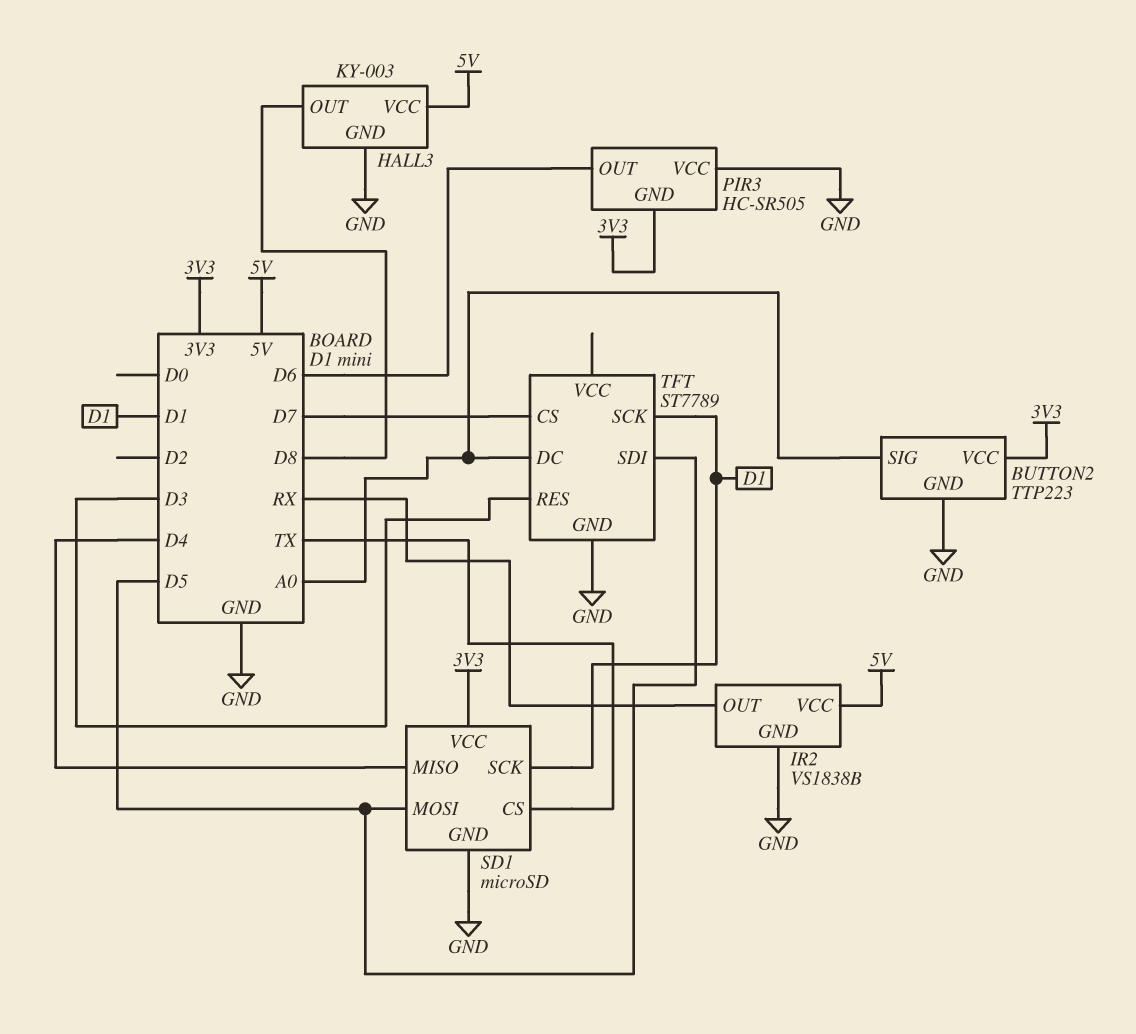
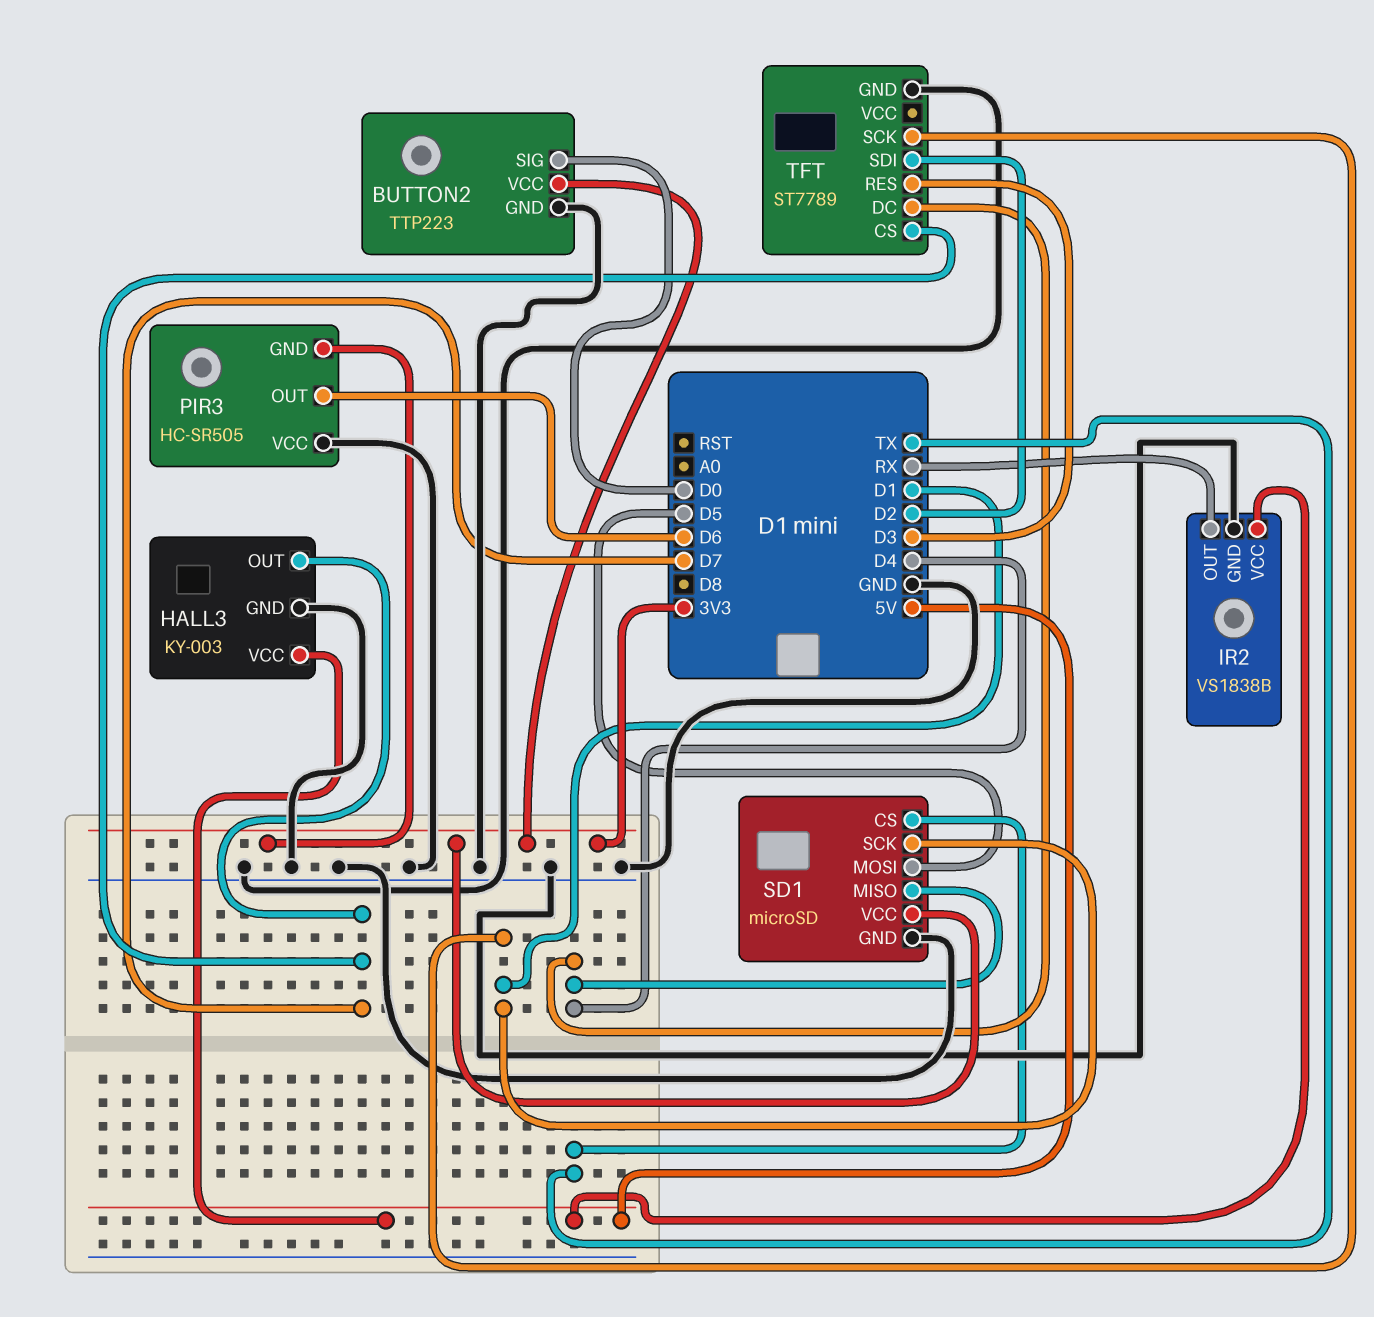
BUTTON2 pin SIG: A0 -> D0
HALL3 pin OUT: D8 -> D7
TFT pin DC: A0 -> D4
TFT pin SDI: D5 -> D2

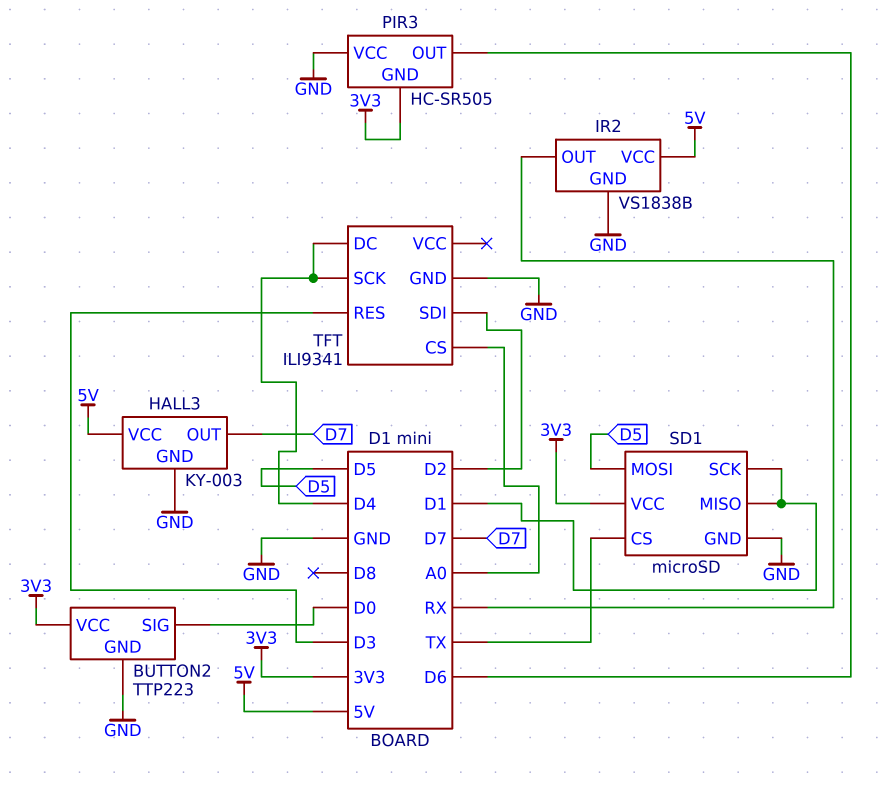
SD1 pin MISO: D4 -> D1
TFT: ST7789 -> ILI9341
TFT pin CS: D7 -> A0
TFT pin SCK: D1 -> D4

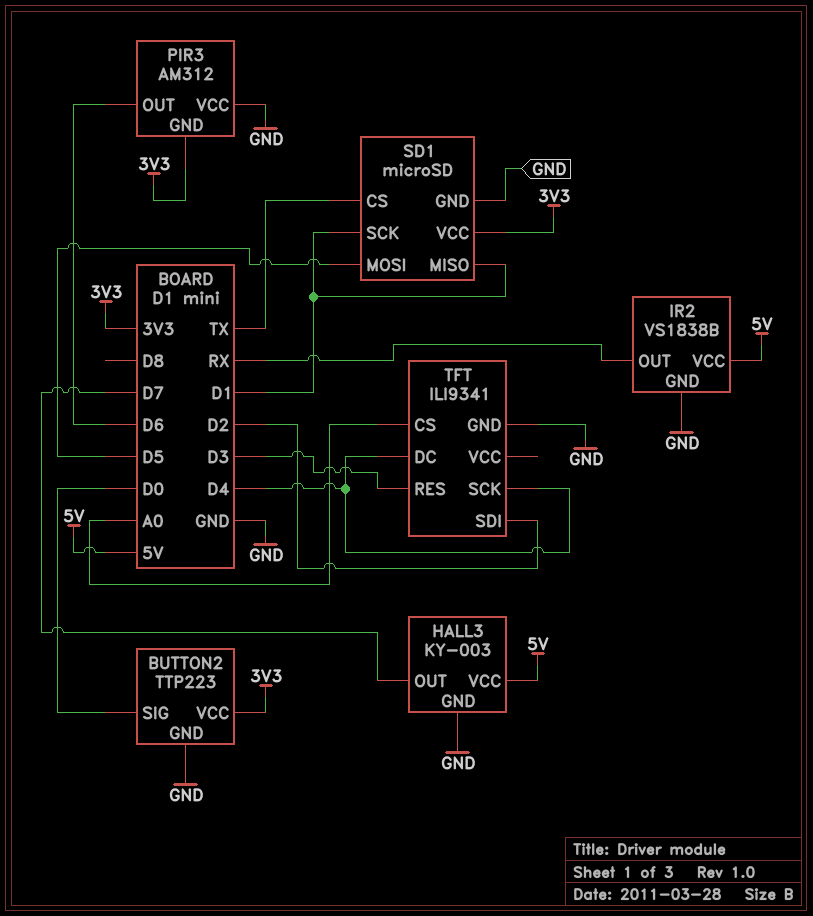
PIR3: HC-SR505 -> AM312

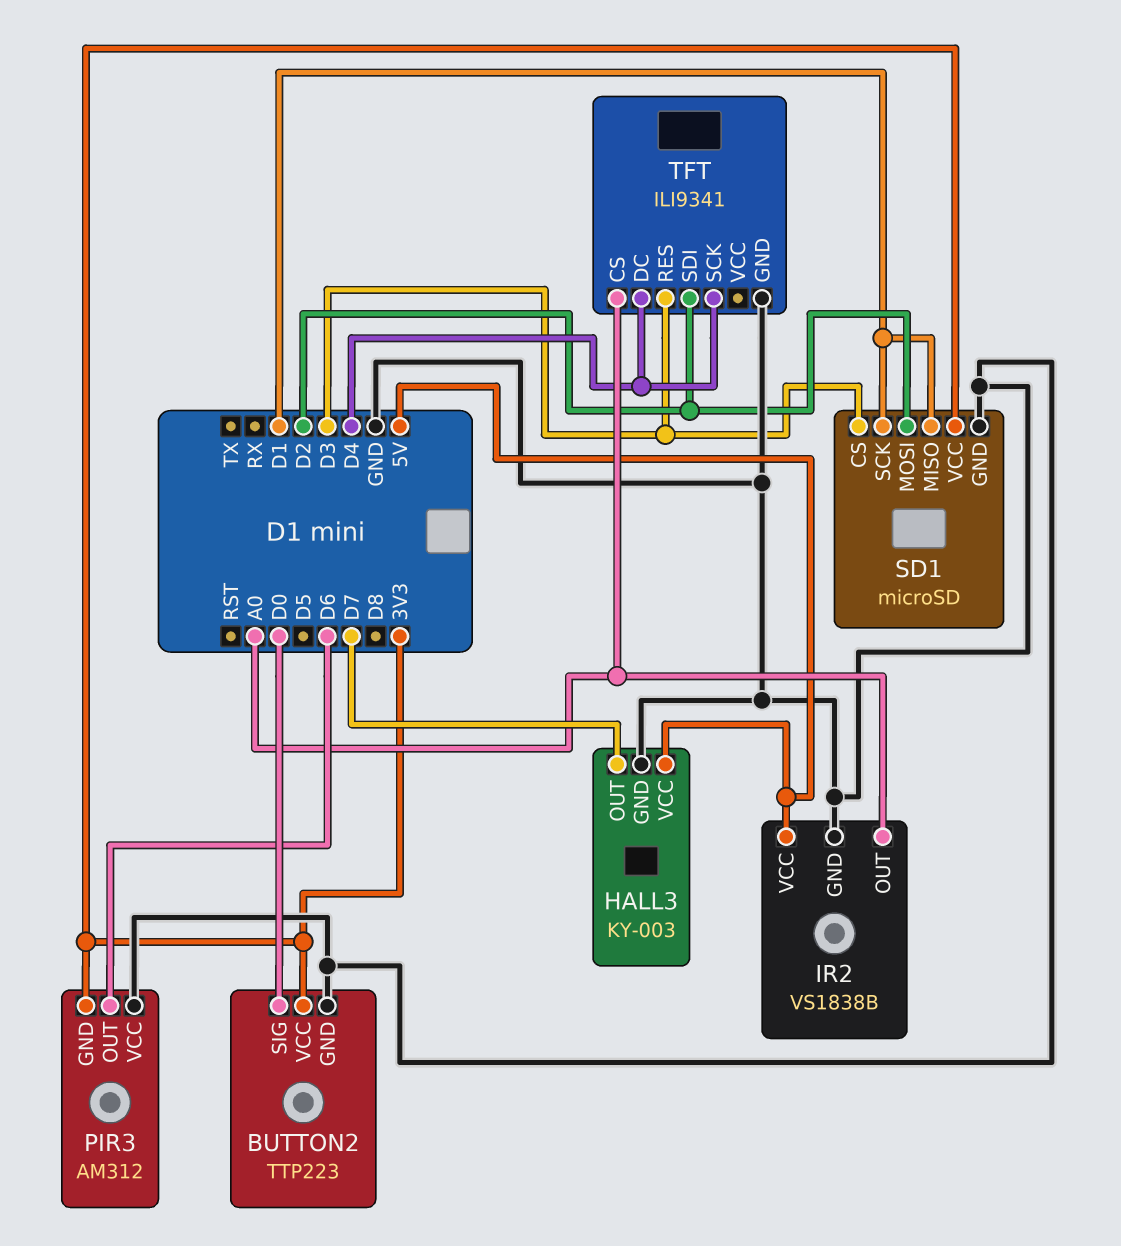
IR2 pin OUT: RX -> A0
SD1 pin CS: TX -> D3
SD1 pin MOSI: D5 -> D2

